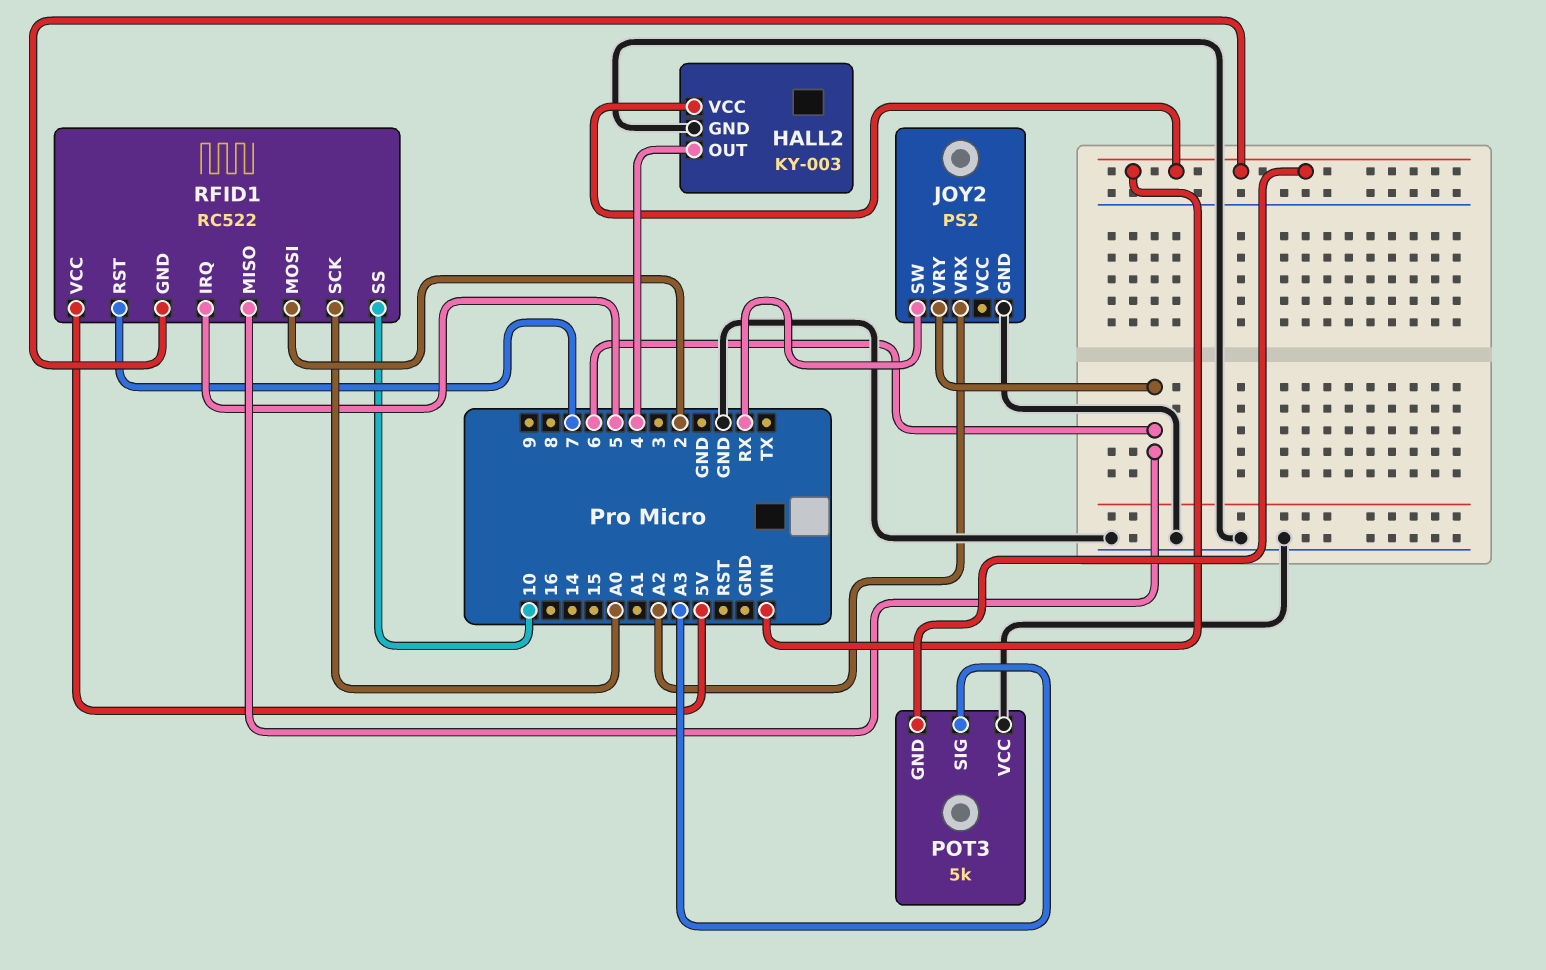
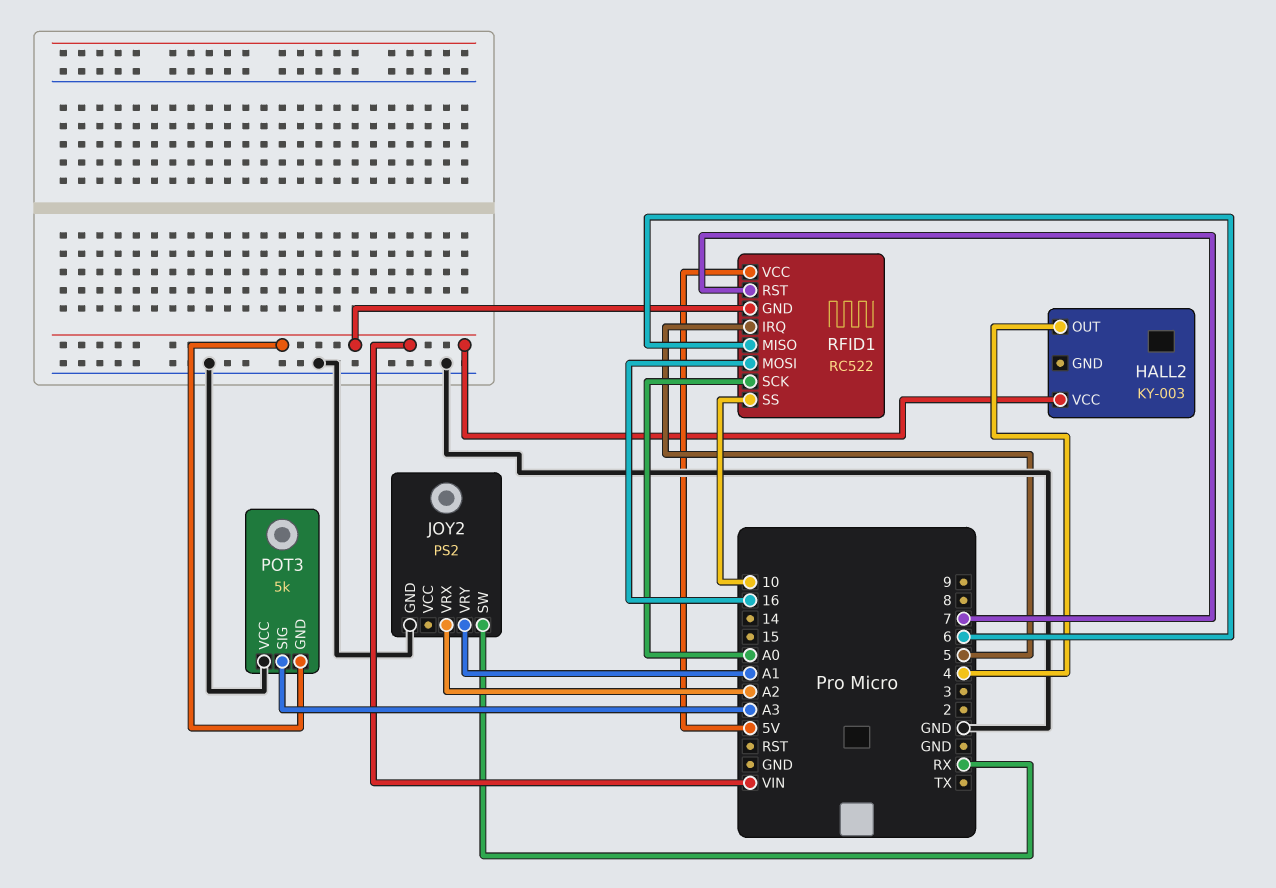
HALL2 pin GND: GND -> none
JOY2 pin VRY: 6 -> A1
RFID1 pin MOSI: 2 -> 16

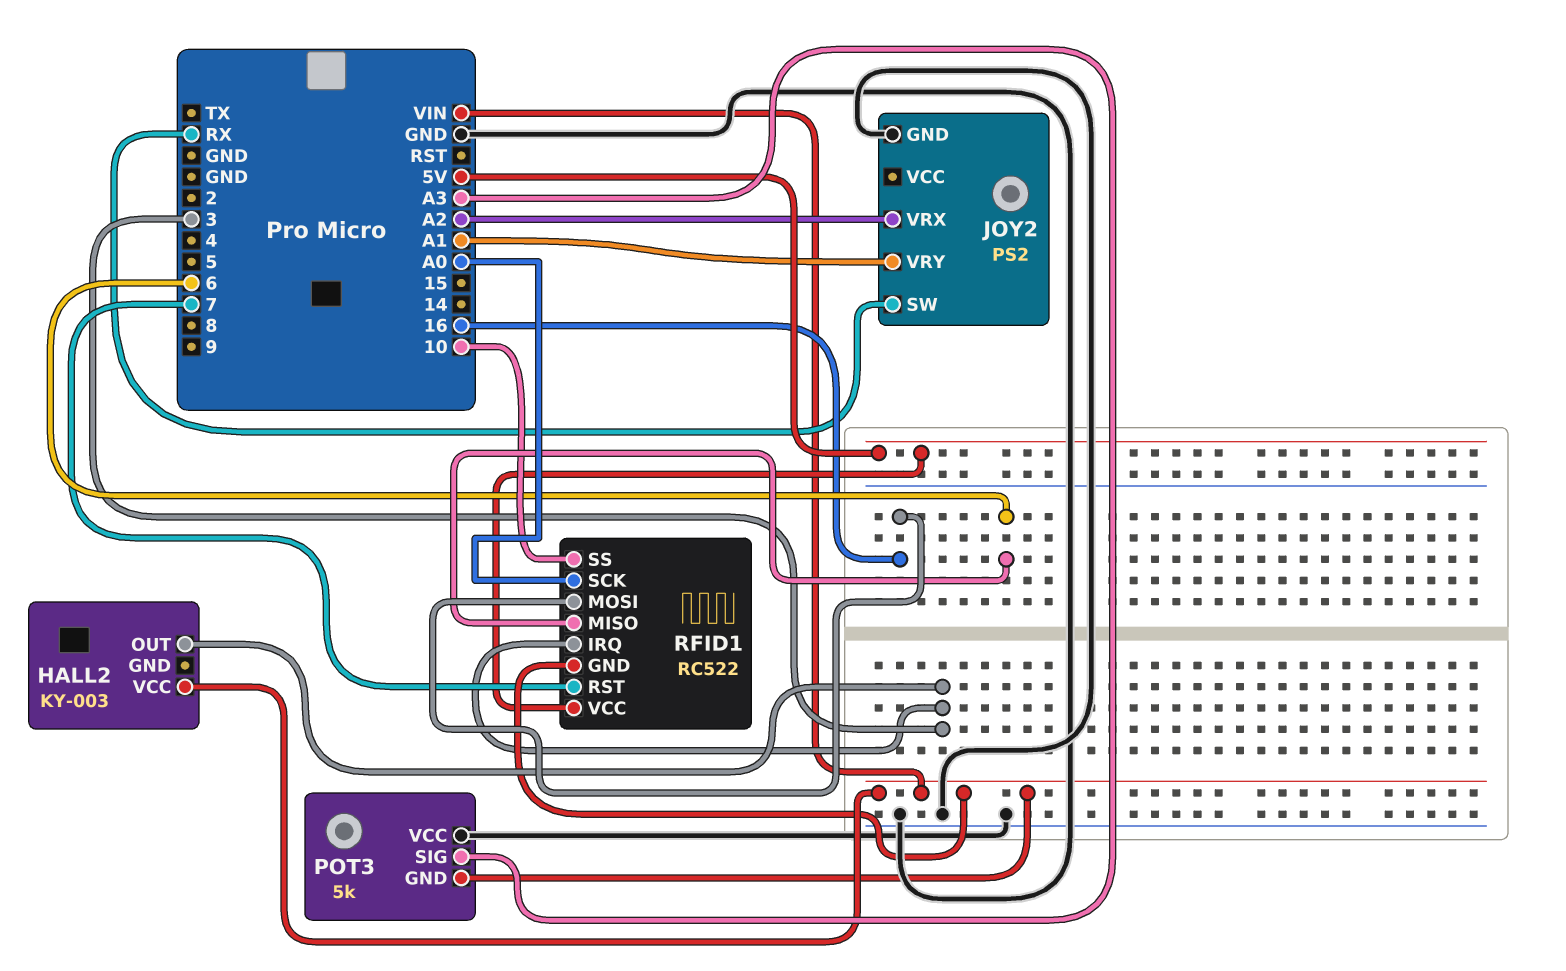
HALL2 pin OUT: 4 -> 3
RFID1 pin IRQ: 5 -> 3

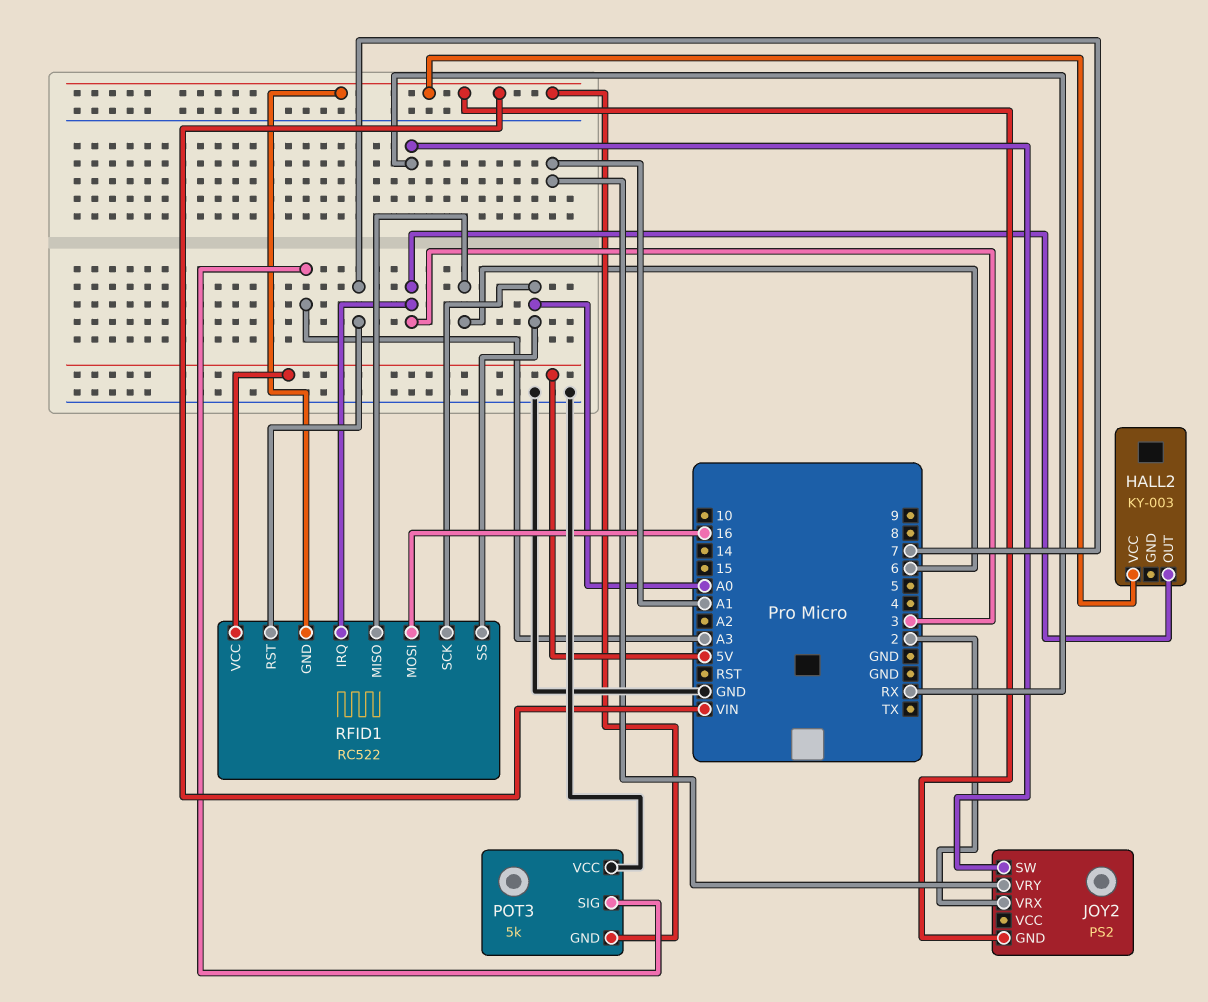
JOY2 pin GND: GND -> VIN
JOY2 pin VRX: A2 -> 2
RFID1 pin SS: 10 -> A0

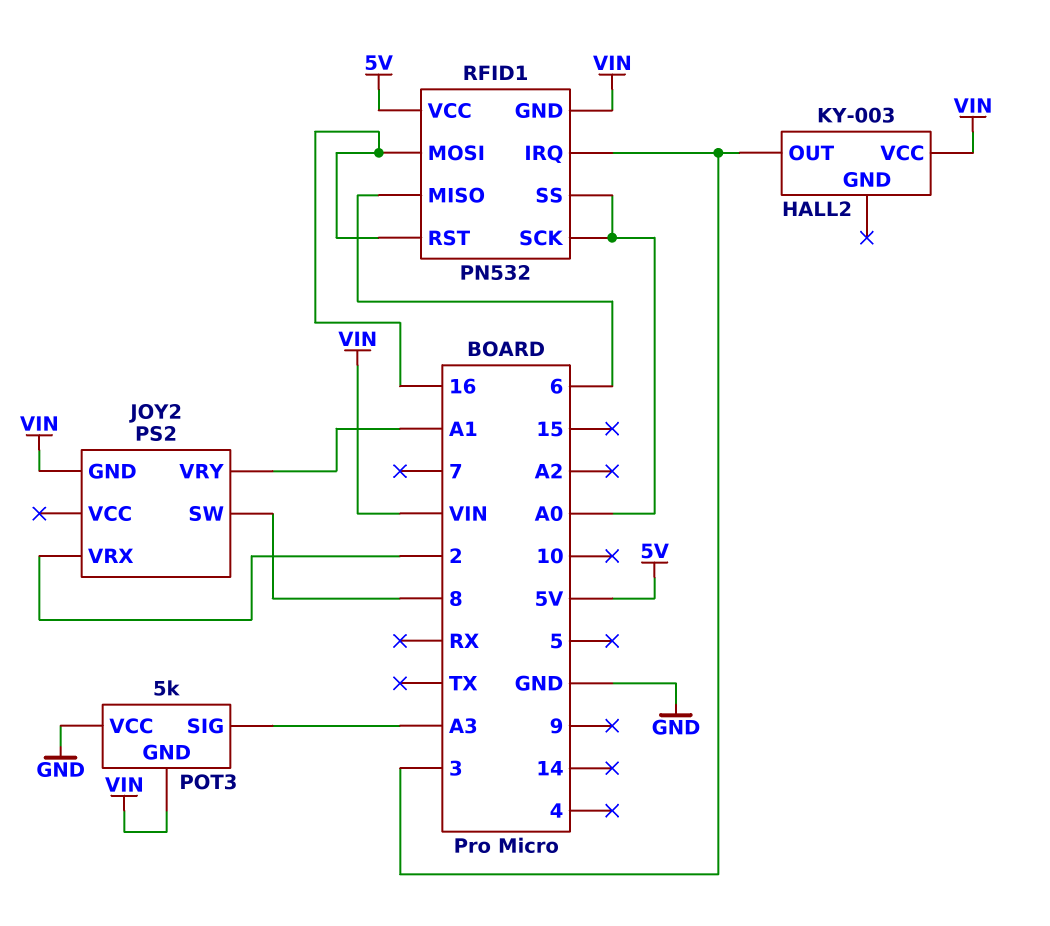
JOY2 pin SW: RX -> 8
RFID1: RC522 -> PN532
RFID1 pin RST: 7 -> 16

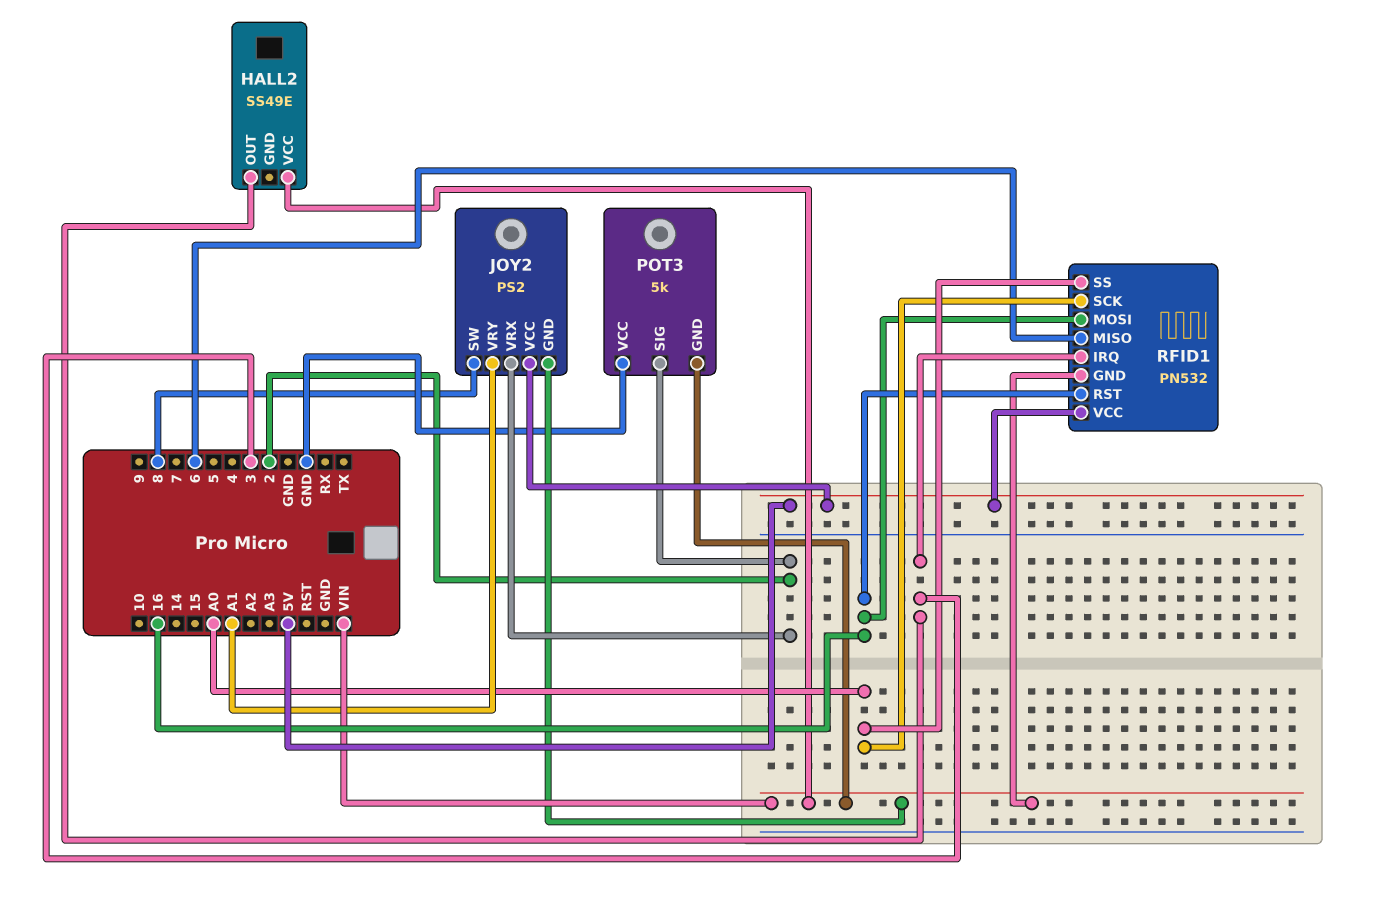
HALL2: KY-003 -> SS49E
JOY2 pin VCC: none -> 5V
POT3 pin SIG: A3 -> 2

